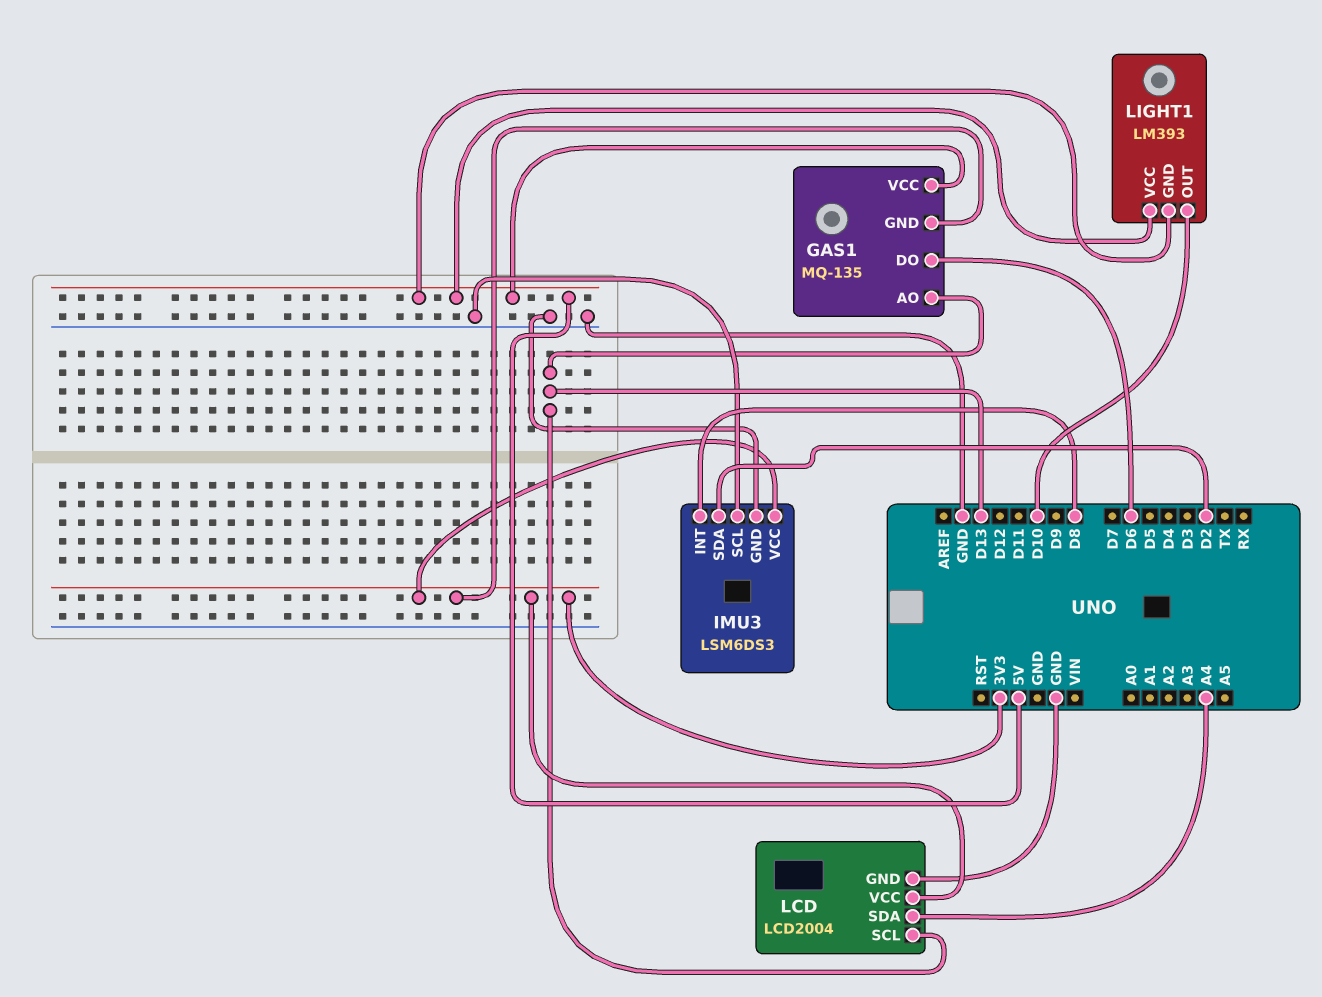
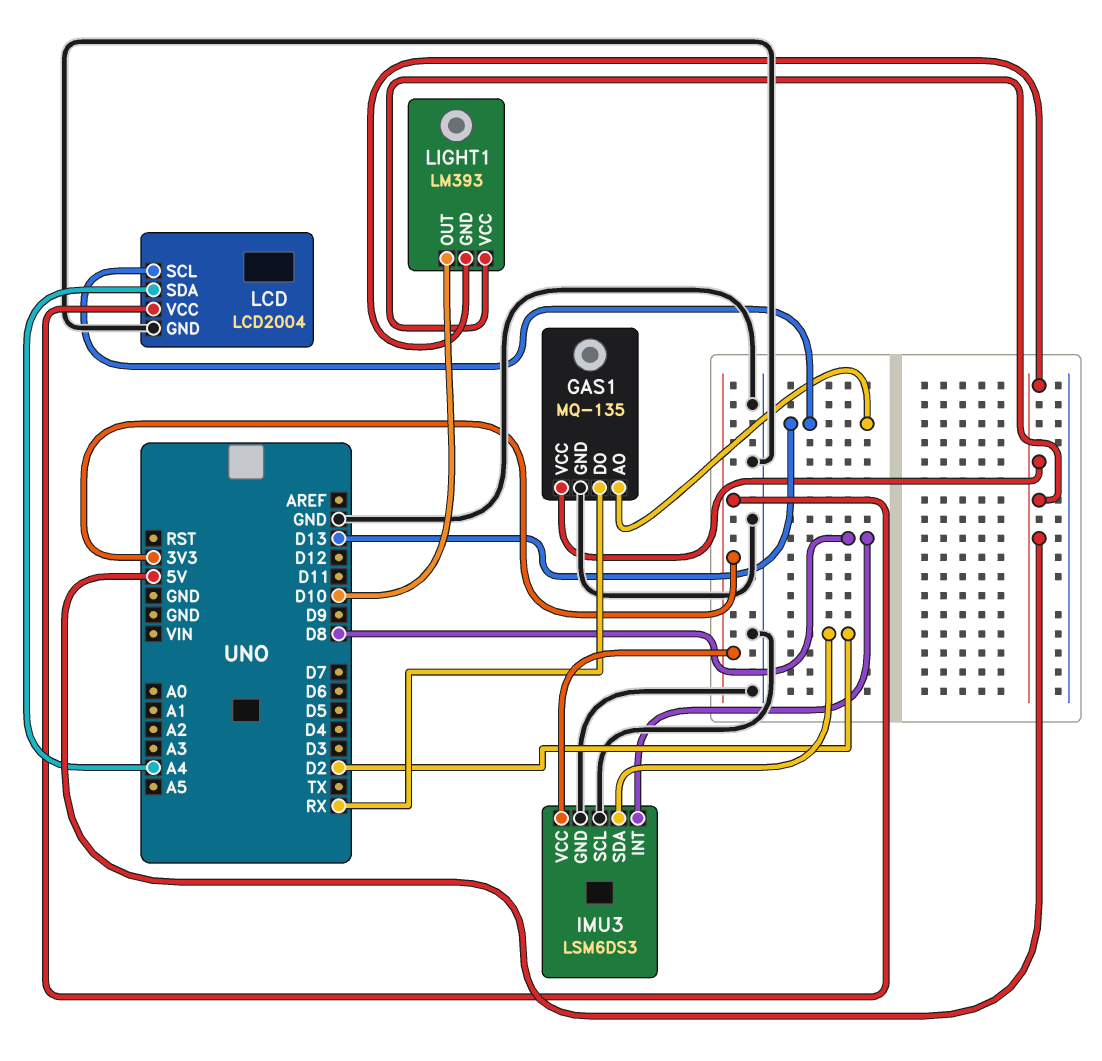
GAS1 pin DO: D6 -> RX
GAS1 pin GND: 3V3 -> GND

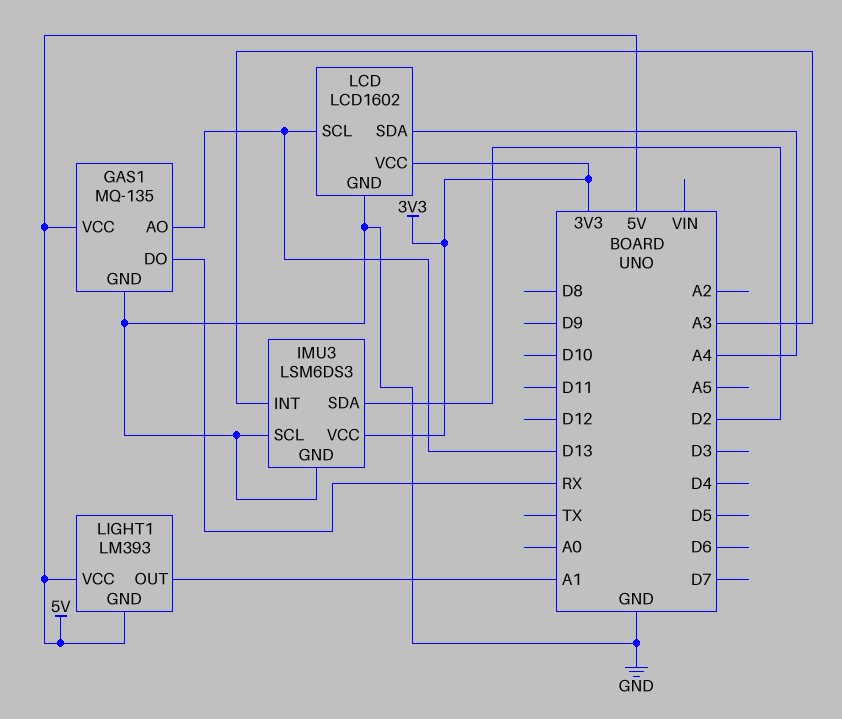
IMU3 pin INT: D8 -> A3
LCD: LCD2004 -> LCD1602
LIGHT1 pin OUT: D10 -> A1

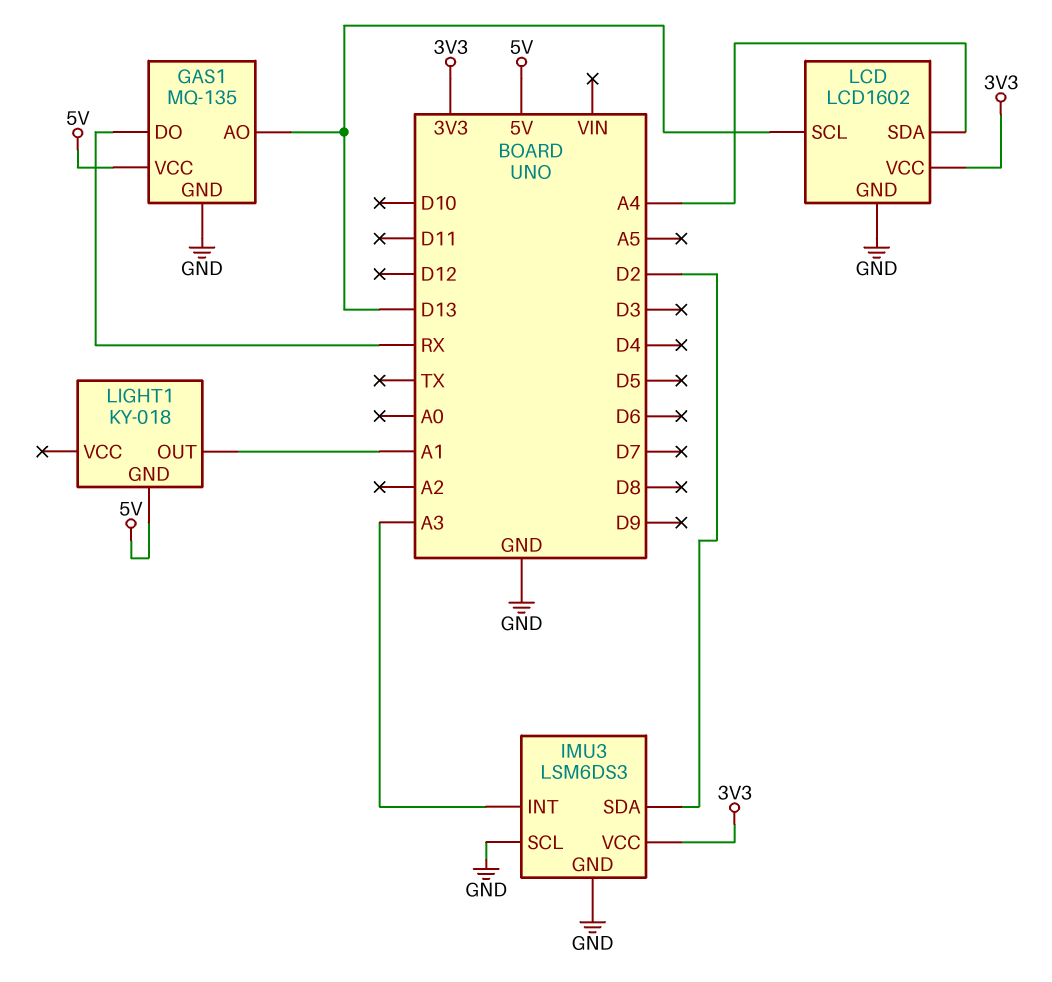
LIGHT1: LM393 -> KY-018
LIGHT1 pin VCC: 5V -> none

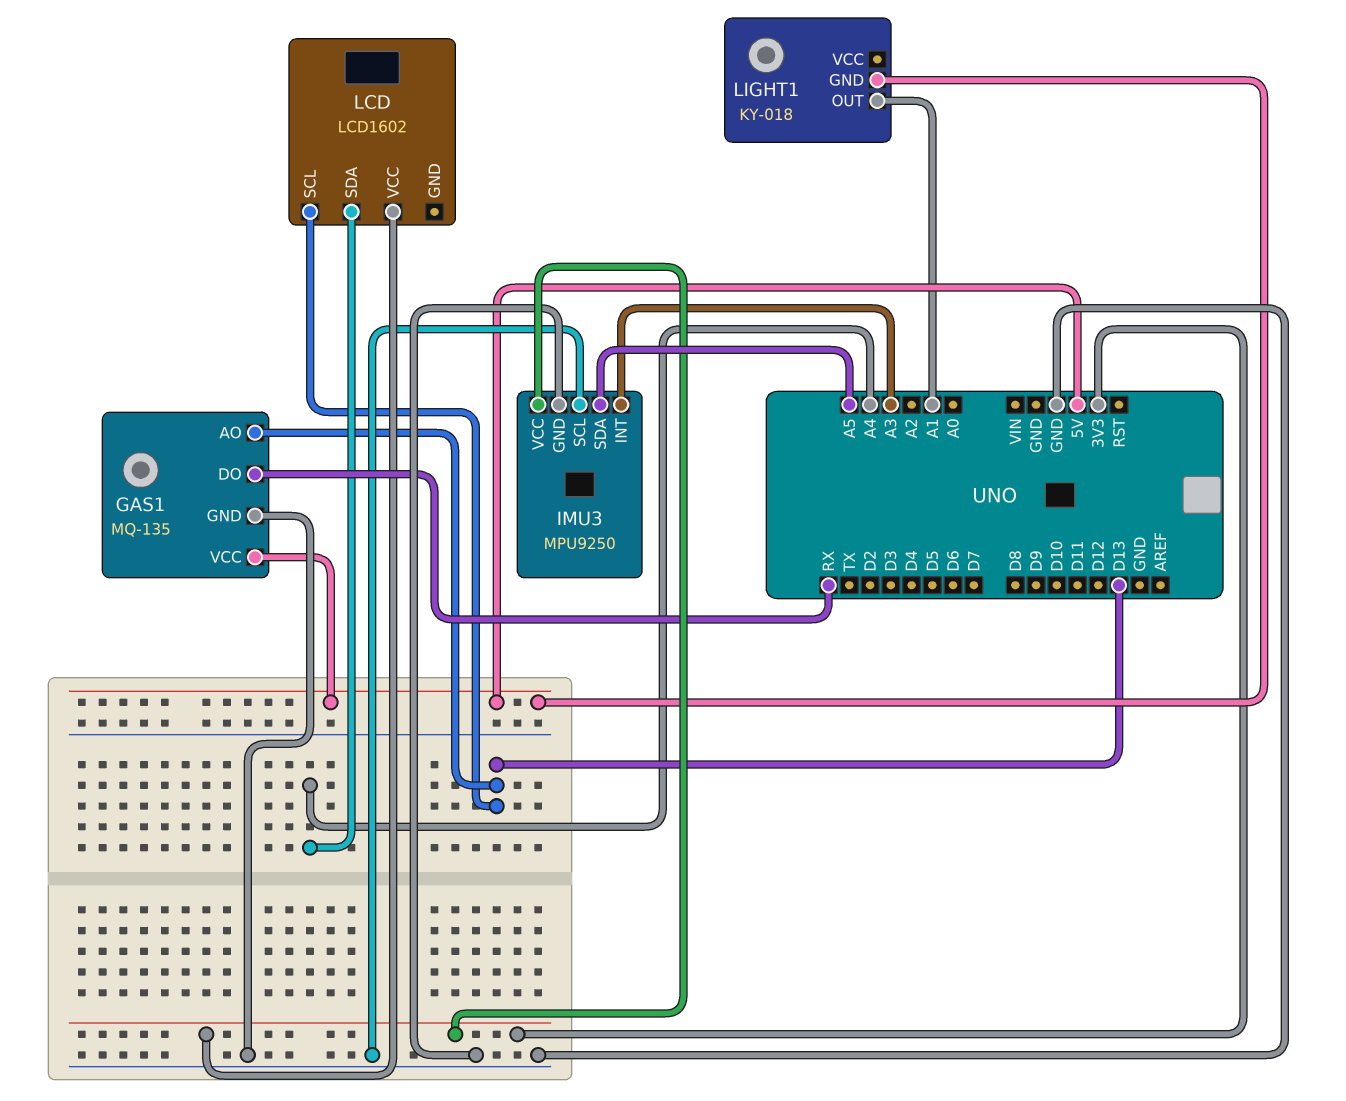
IMU3: LSM6DS3 -> MPU9250
IMU3 pin SDA: D2 -> A5
LCD pin GND: GND -> none

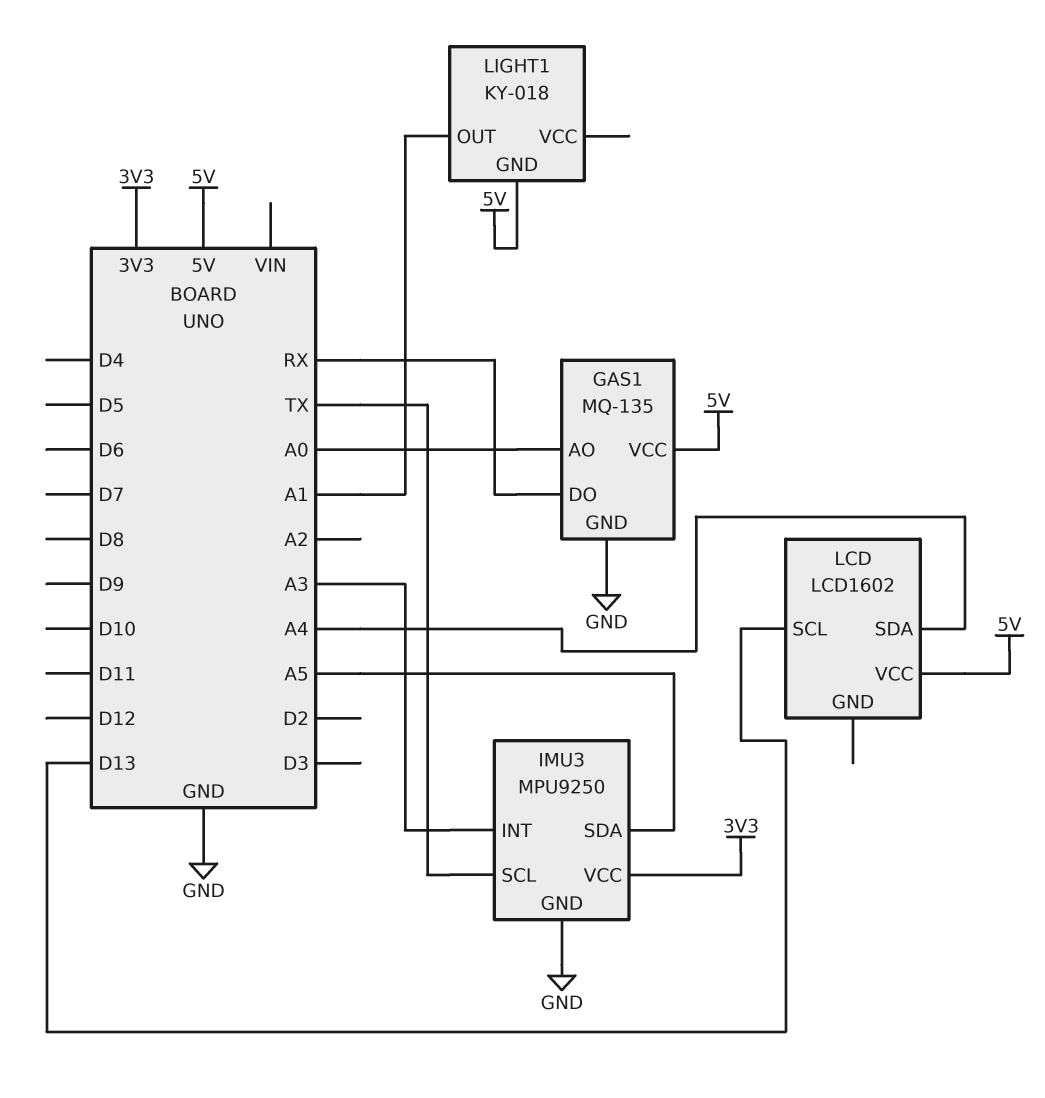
GAS1 pin AO: D13 -> A0
IMU3 pin SCL: GND -> TX
LCD pin VCC: 3V3 -> 5V

